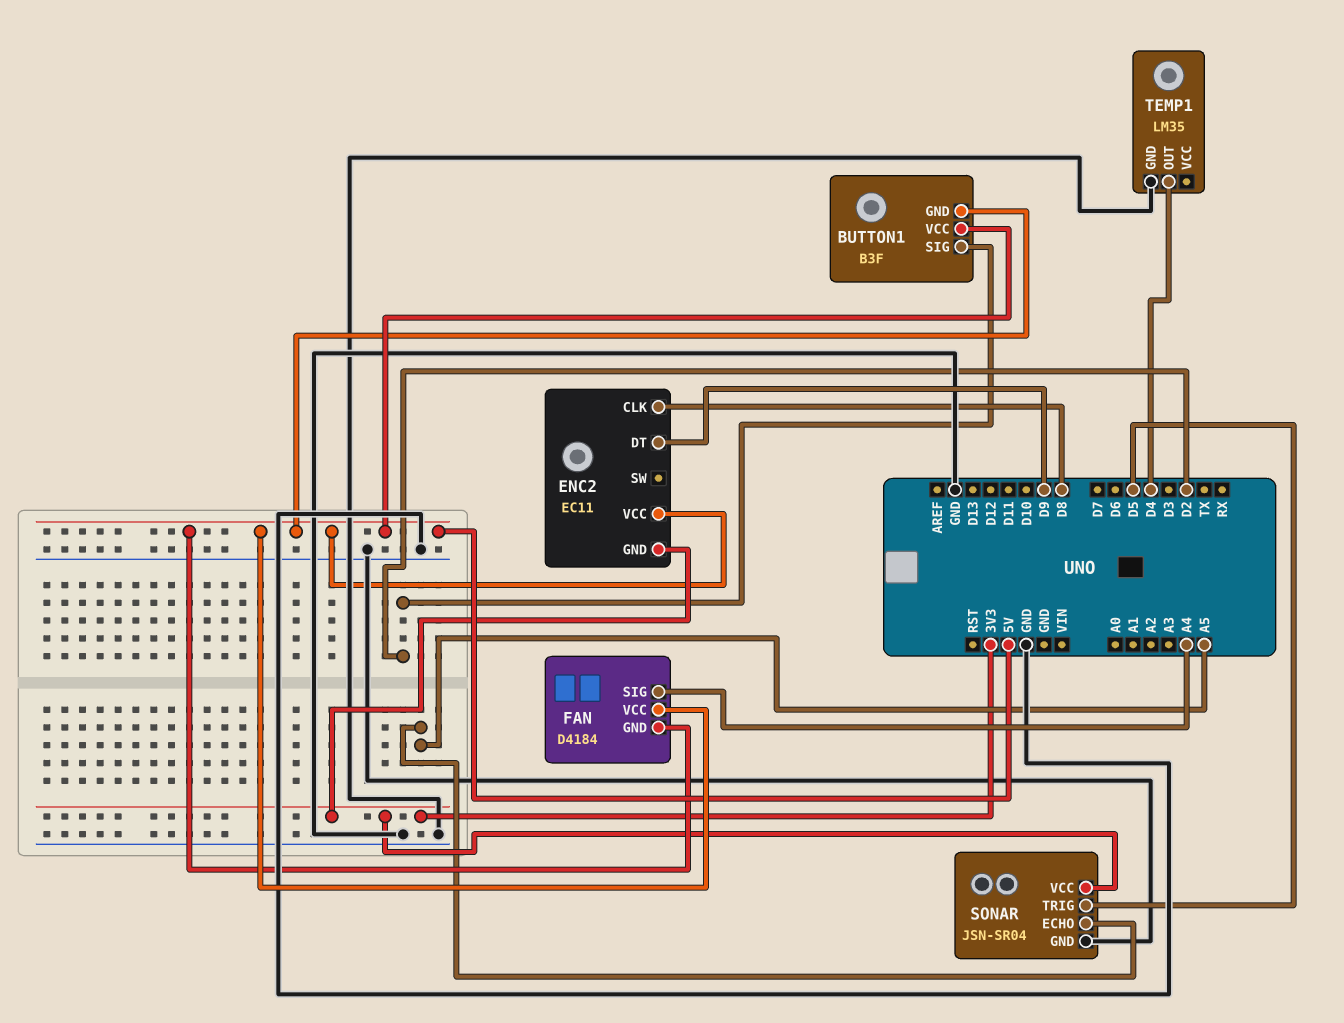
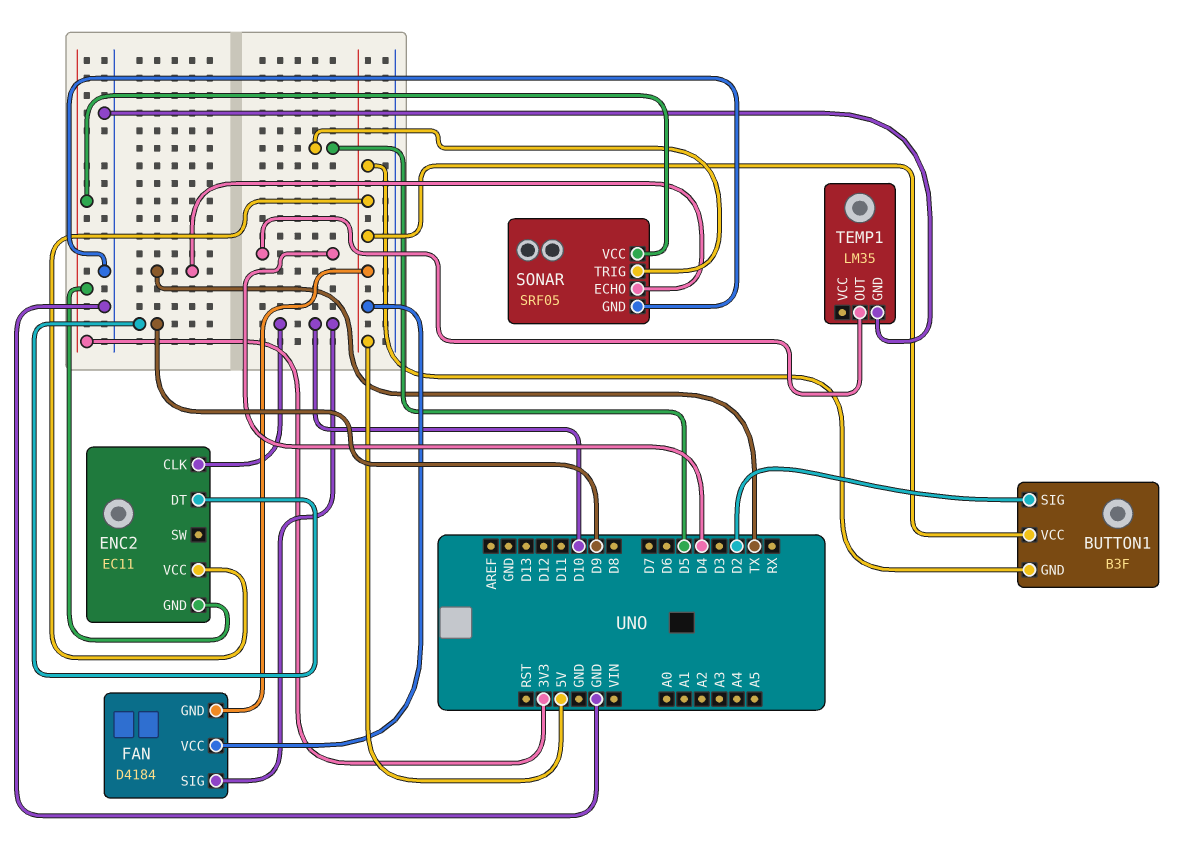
ENC2 pin CLK: D8 -> D10
FAN pin SIG: A4 -> D10
SONAR: JSN-SR04 -> SRF05
SONAR pin ECHO: A5 -> TX

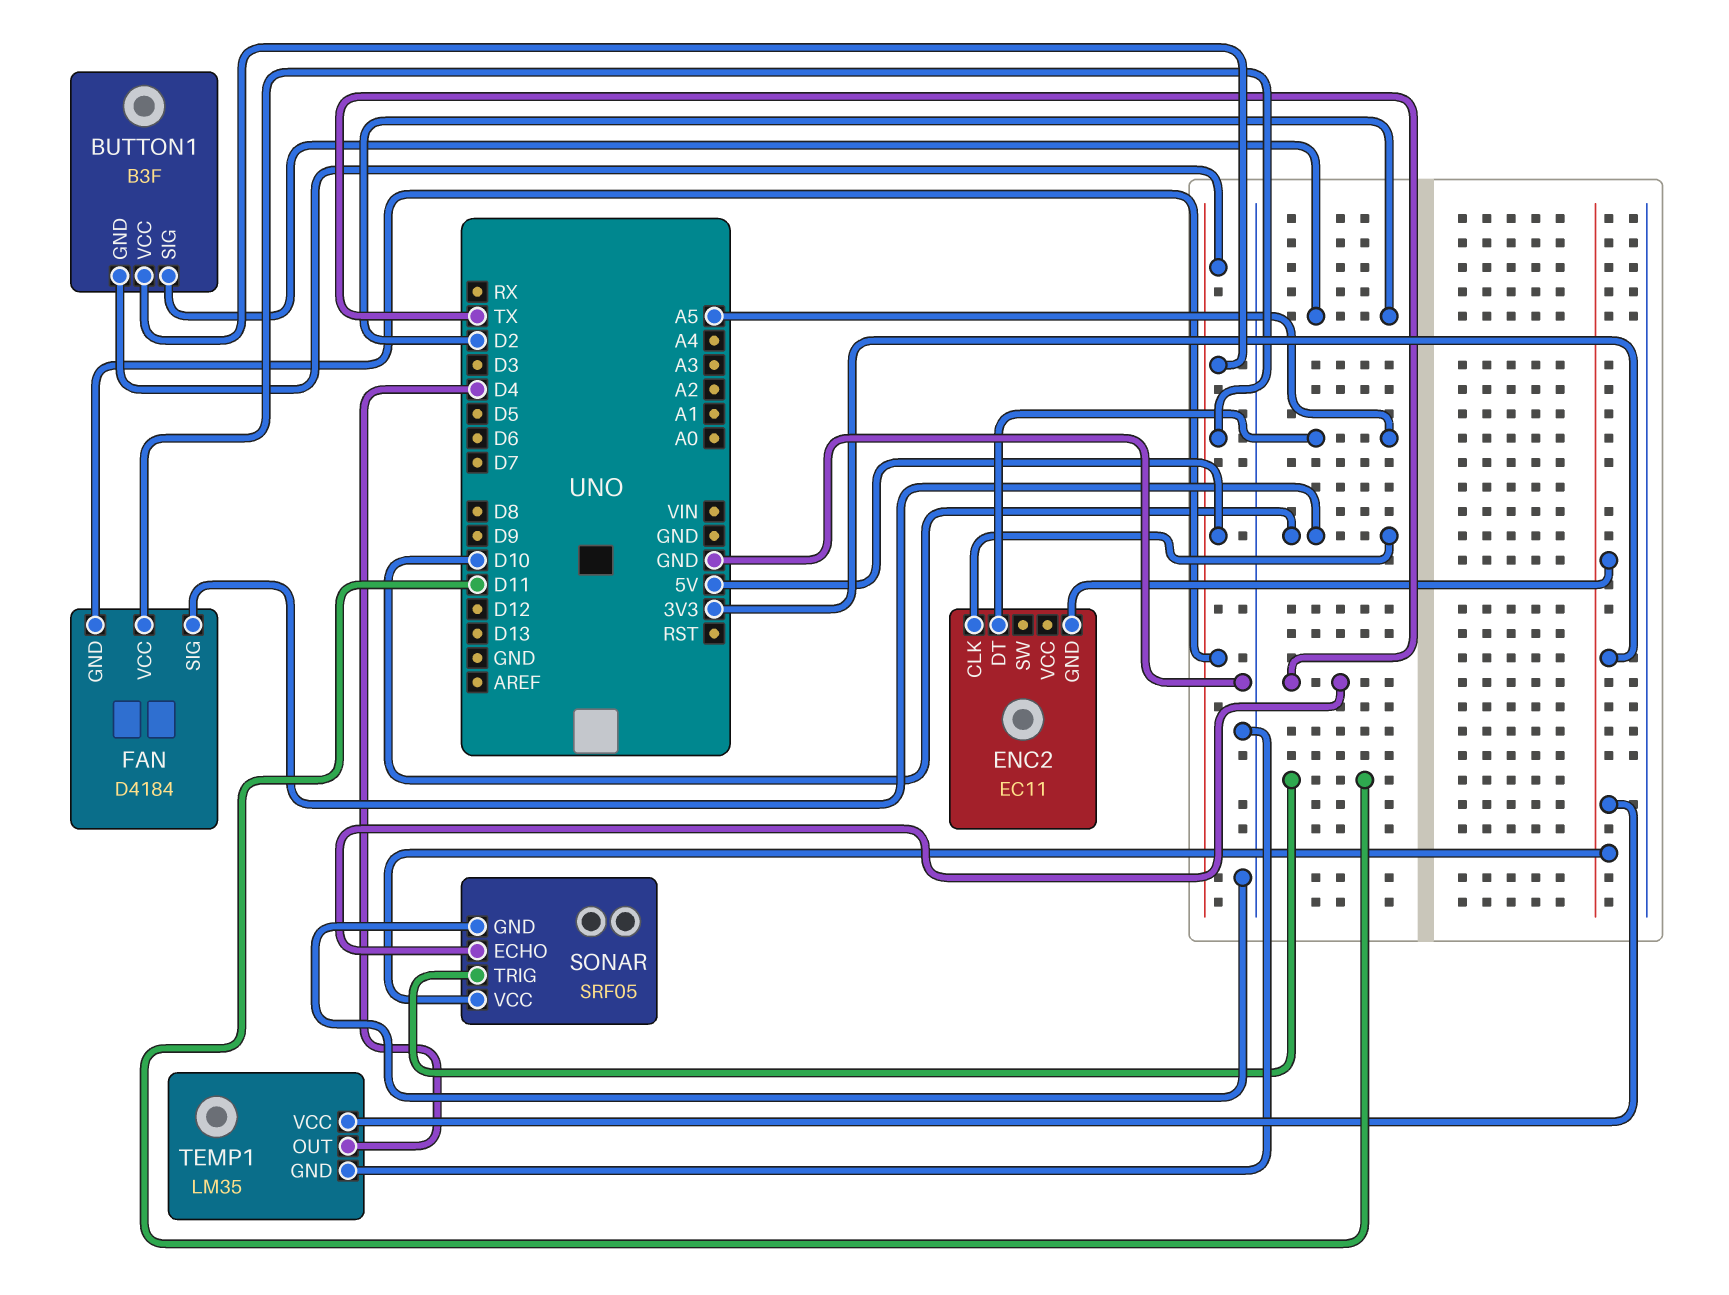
ENC2 pin DT: D9 -> A5
ENC2 pin VCC: 5V -> none
SONAR pin TRIG: D5 -> D11
TEMP1 pin VCC: none -> 3V3

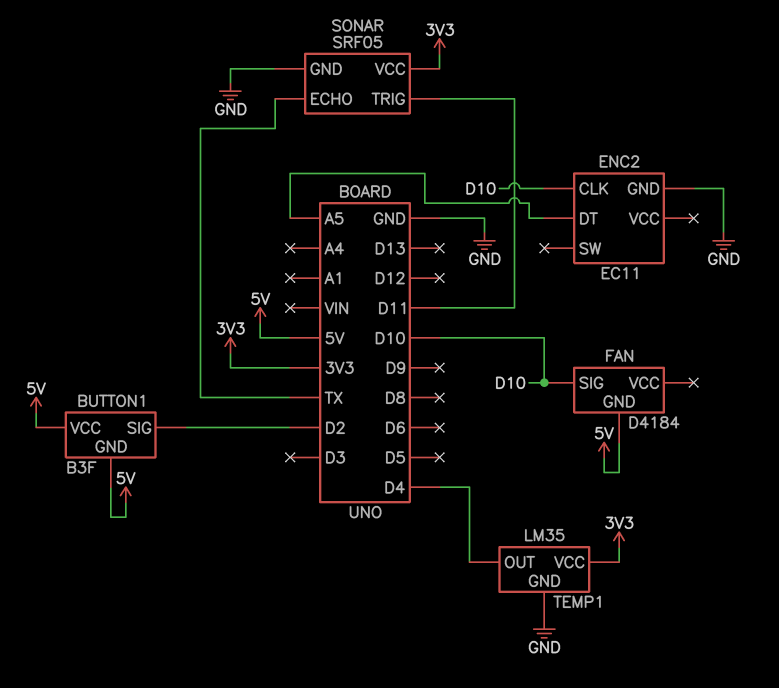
ENC2 pin GND: 3V3 -> GND
FAN pin VCC: 5V -> none

